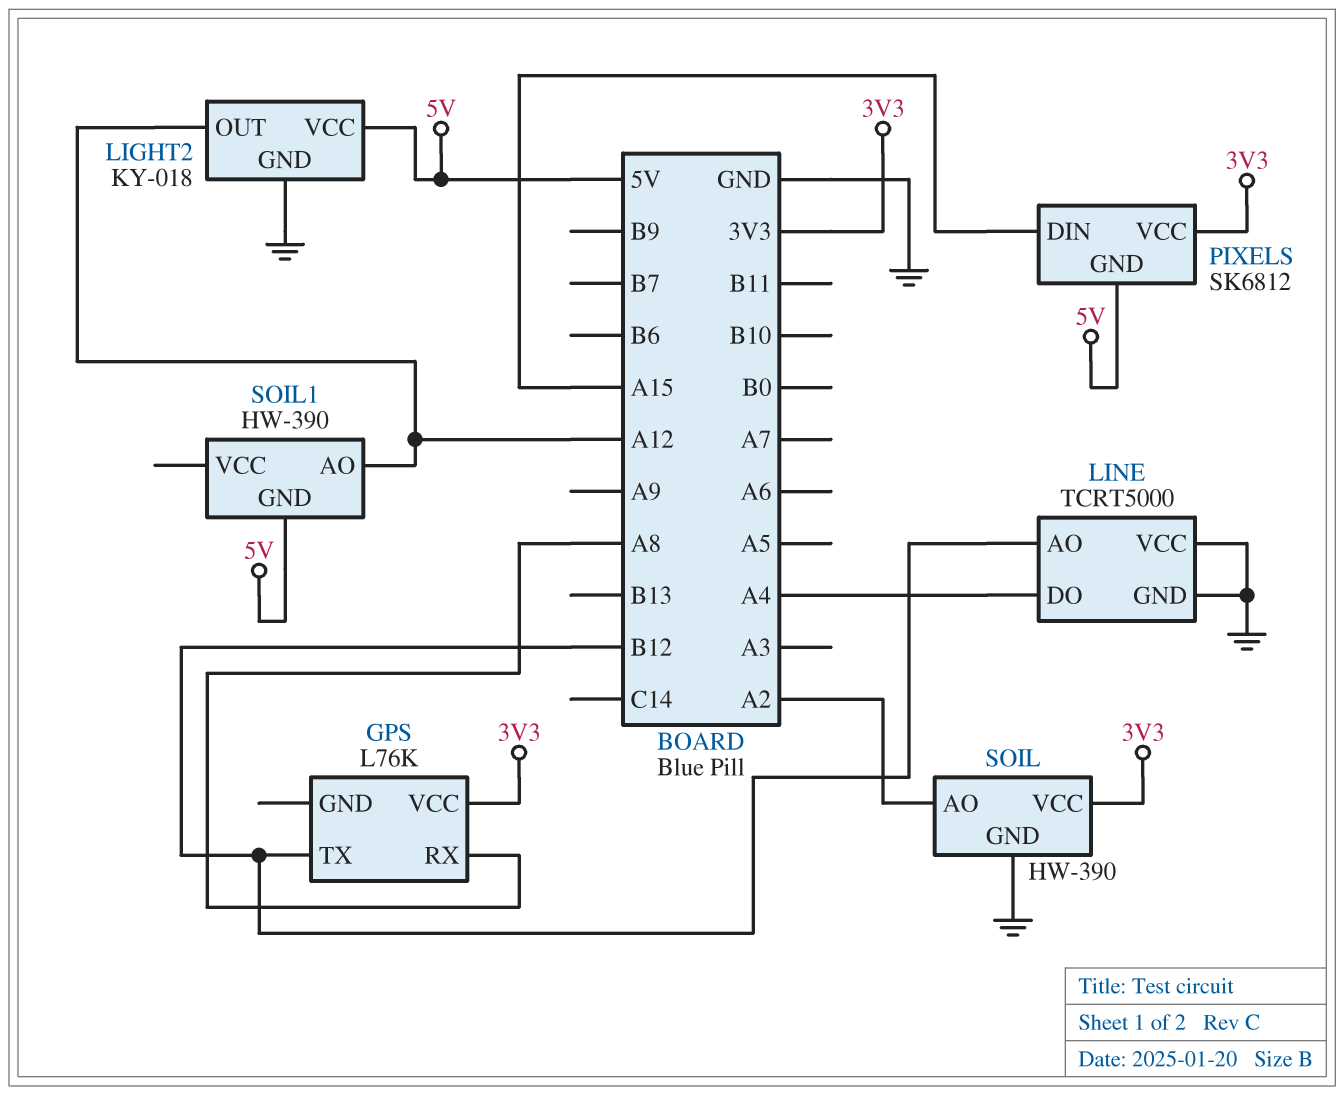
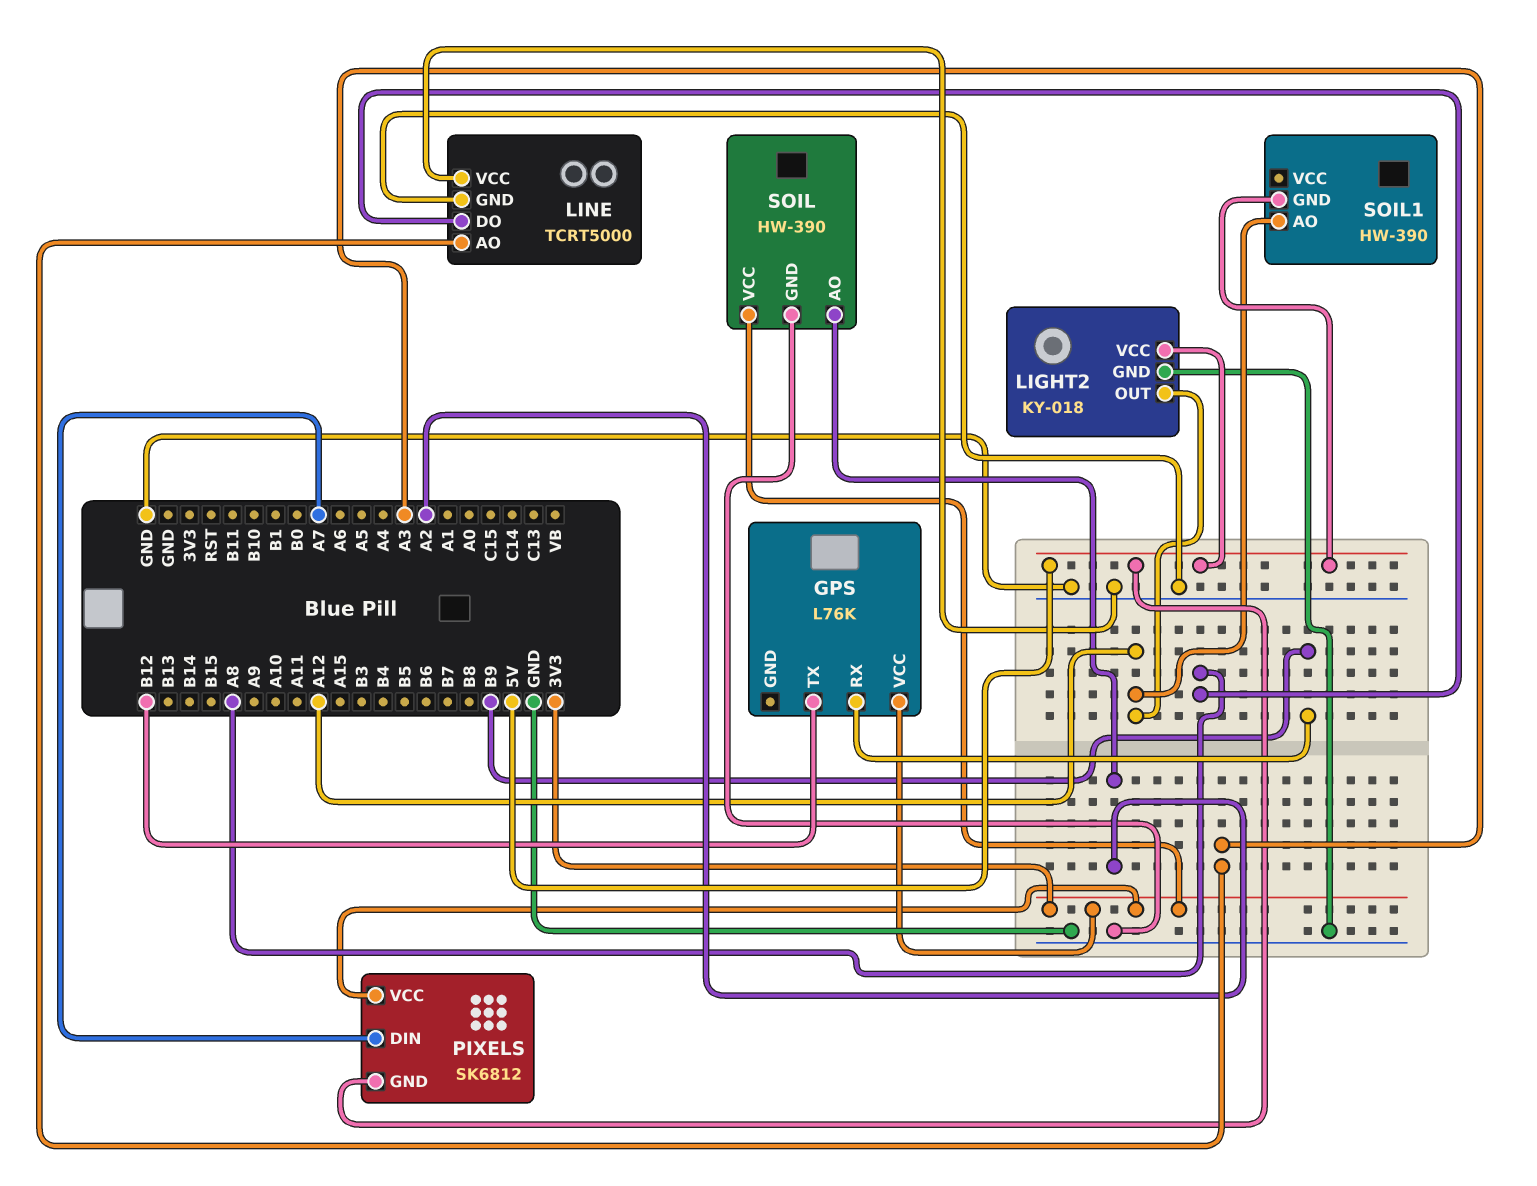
GPS pin RX: A8 -> B9
LINE pin AO: B12 -> A3
LINE pin DO: A4 -> A8
PIXELS pin DIN: A15 -> A7

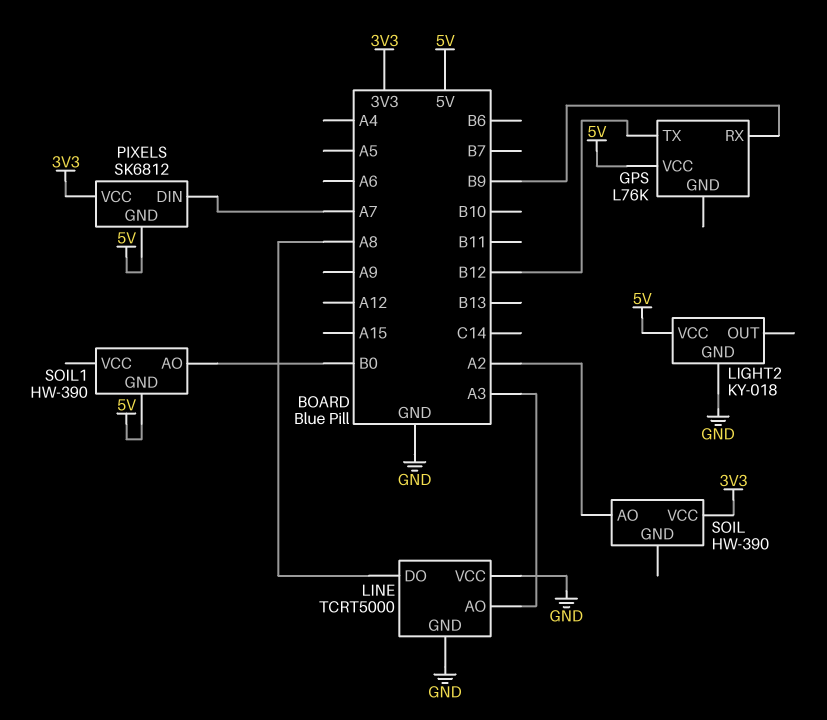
GPS pin VCC: 3V3 -> 5V
LIGHT2 pin OUT: A12 -> none
SOIL pin GND: GND -> none
SOIL1 pin AO: A12 -> B0

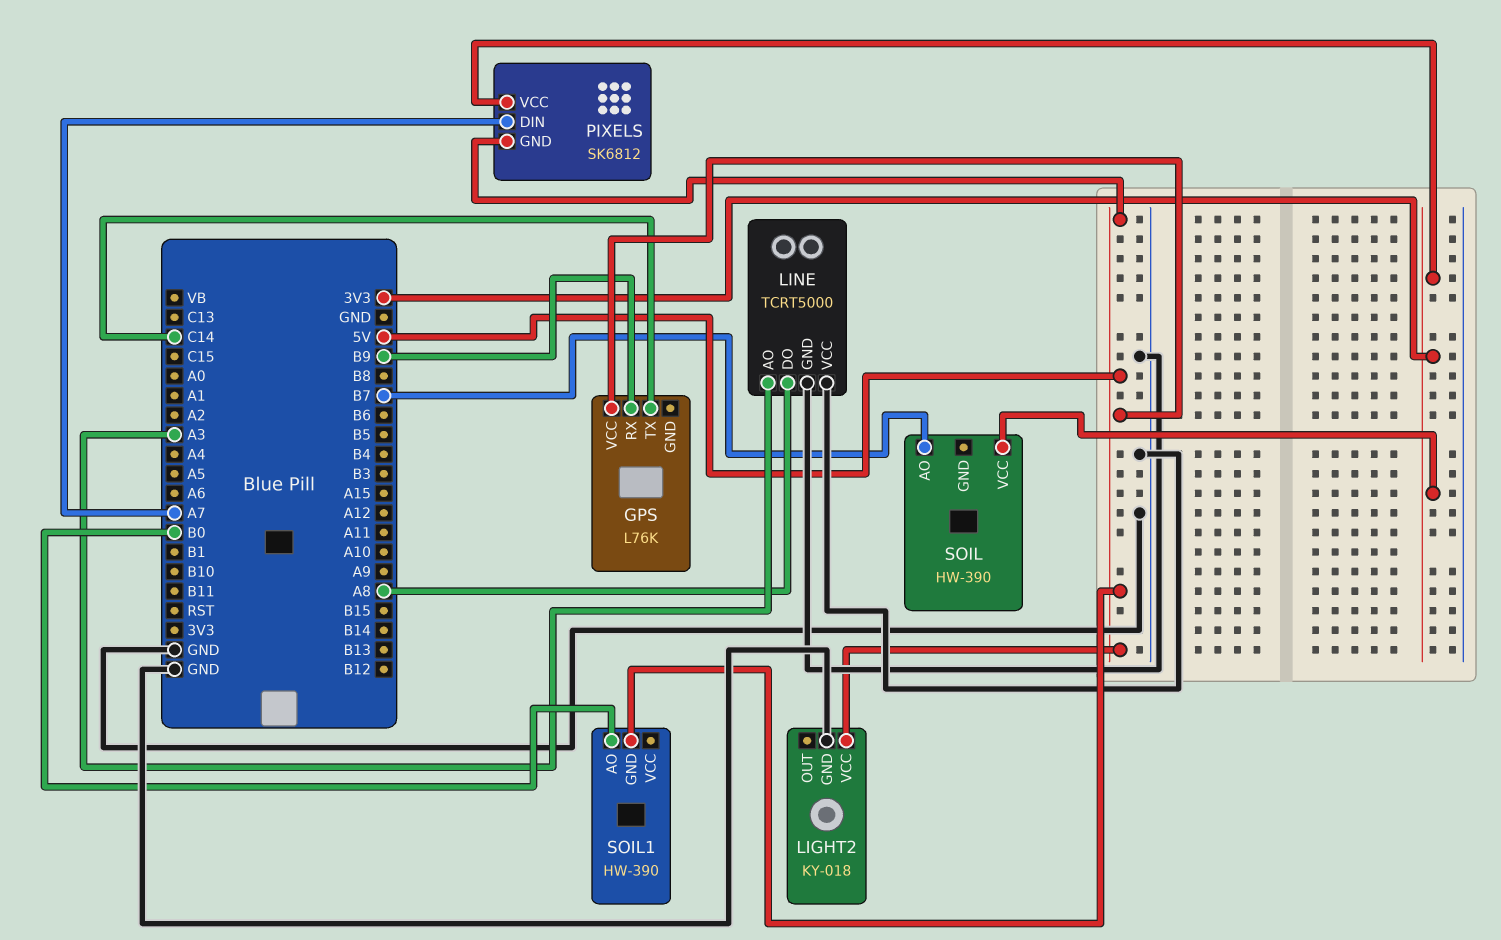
GPS pin TX: B12 -> C14
SOIL pin AO: A2 -> B7

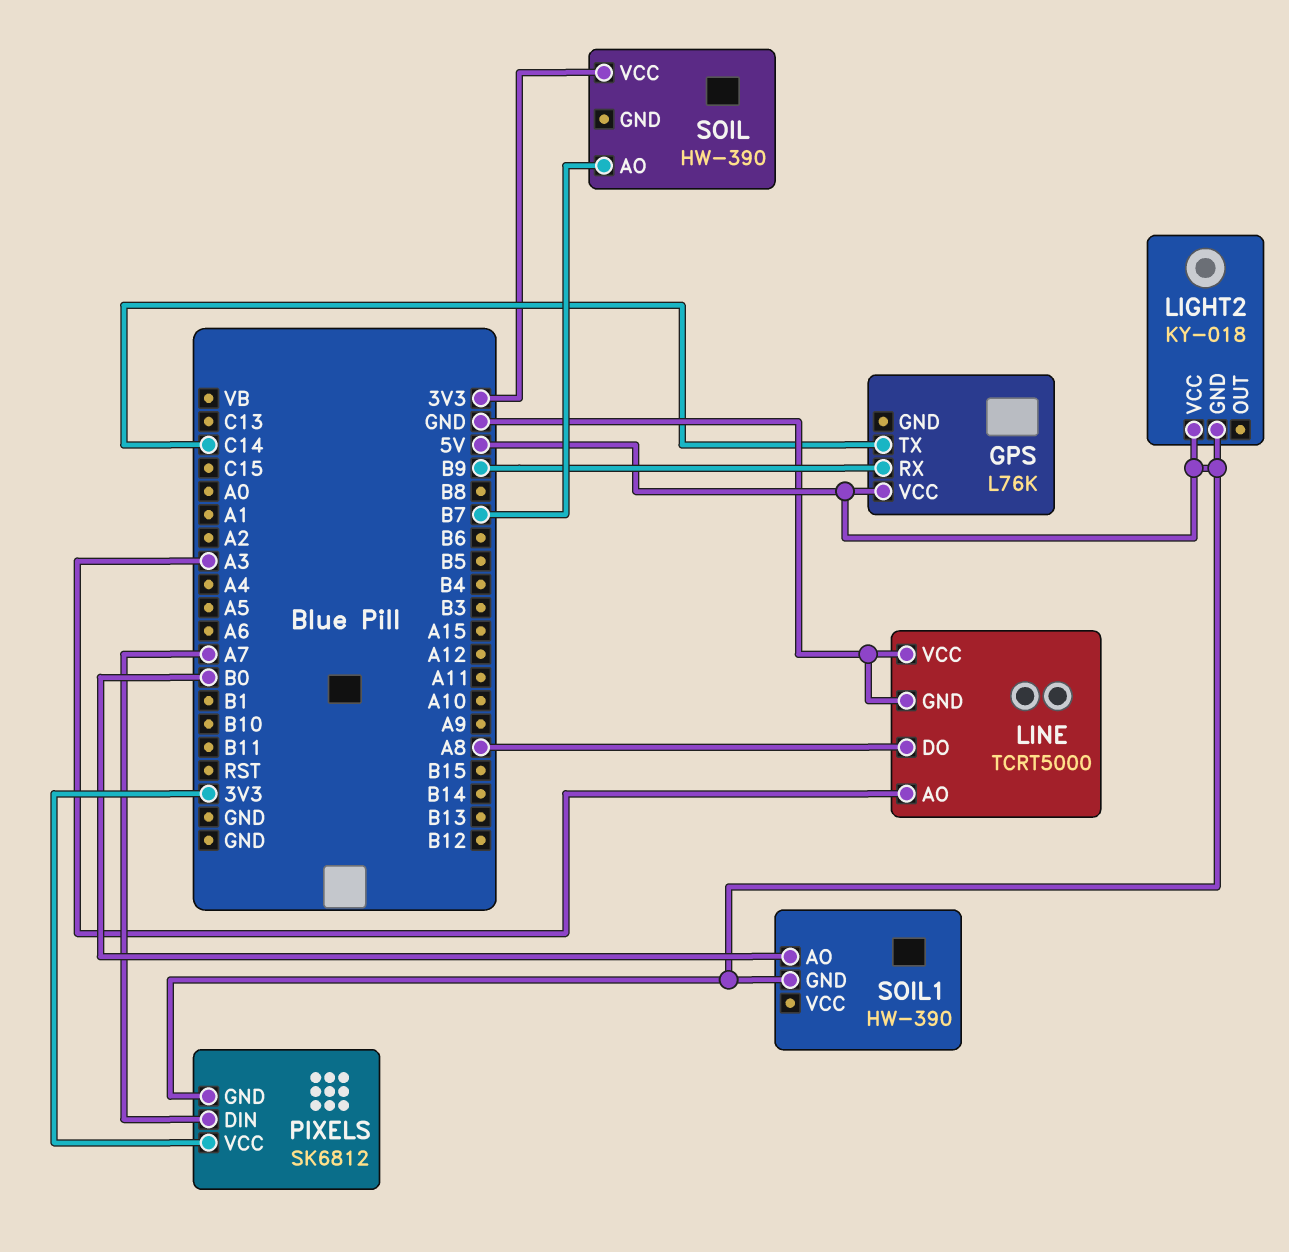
LIGHT2 pin GND: GND -> 5V

